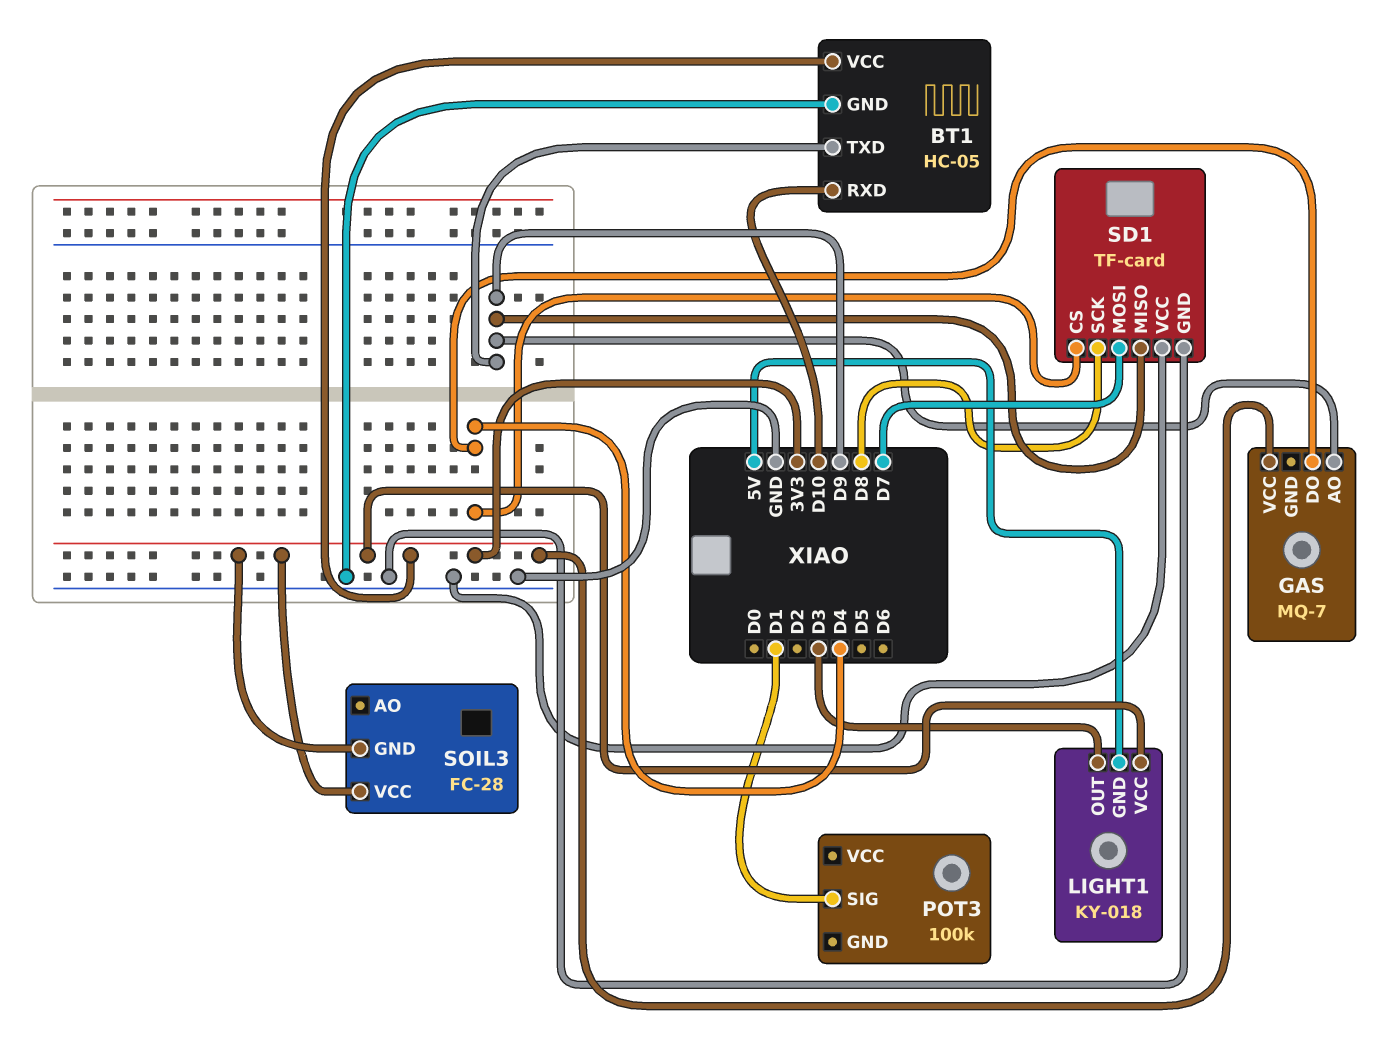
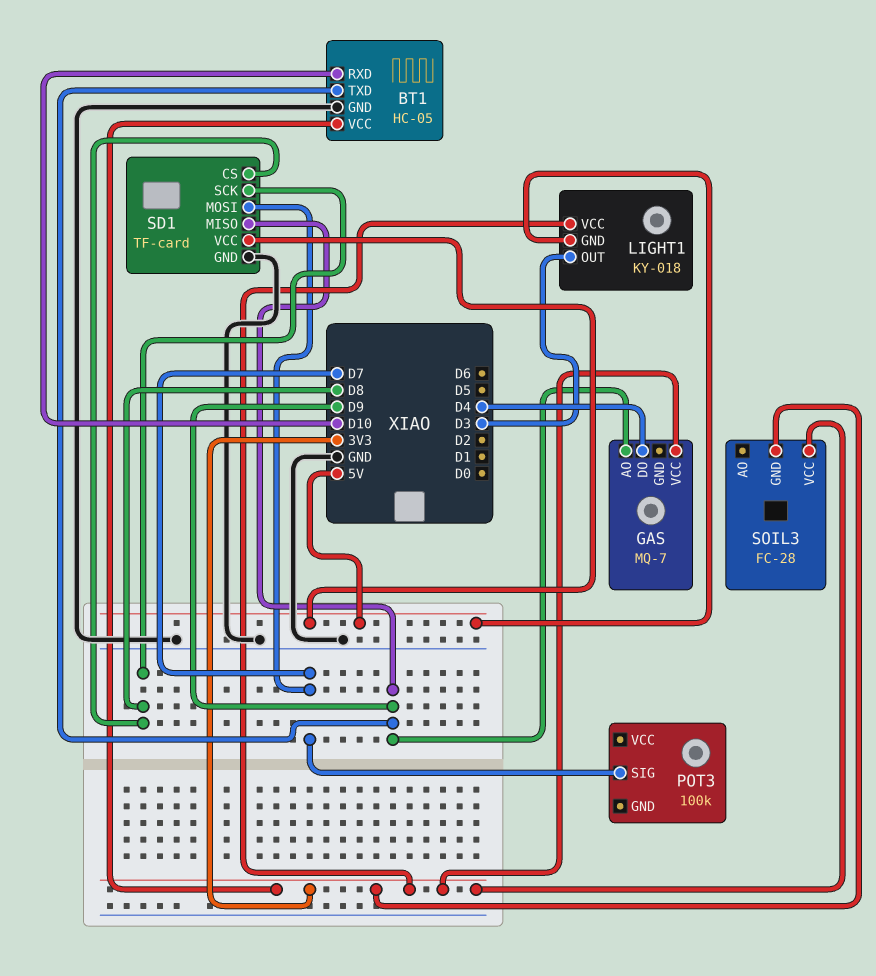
POT3 pin SIG: D1 -> D7
SD1 pin CS: D4 -> D8
SD1 pin VCC: GND -> 5V

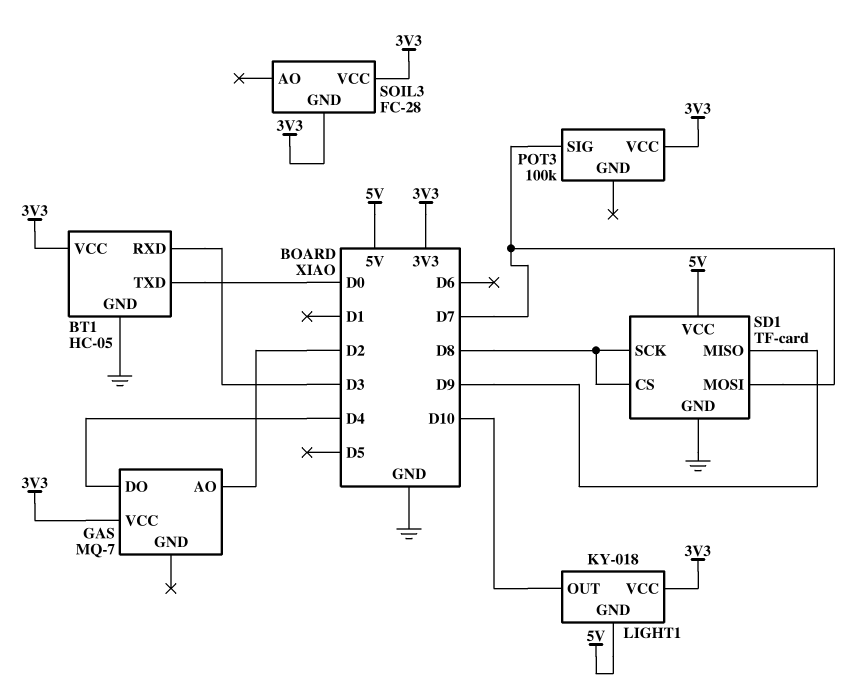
BT1 pin RXD: D10 -> D3
BT1 pin TXD: D9 -> D0
GAS pin AO: D9 -> D2
LIGHT1 pin OUT: D3 -> D10
POT3 pin VCC: none -> 3V3

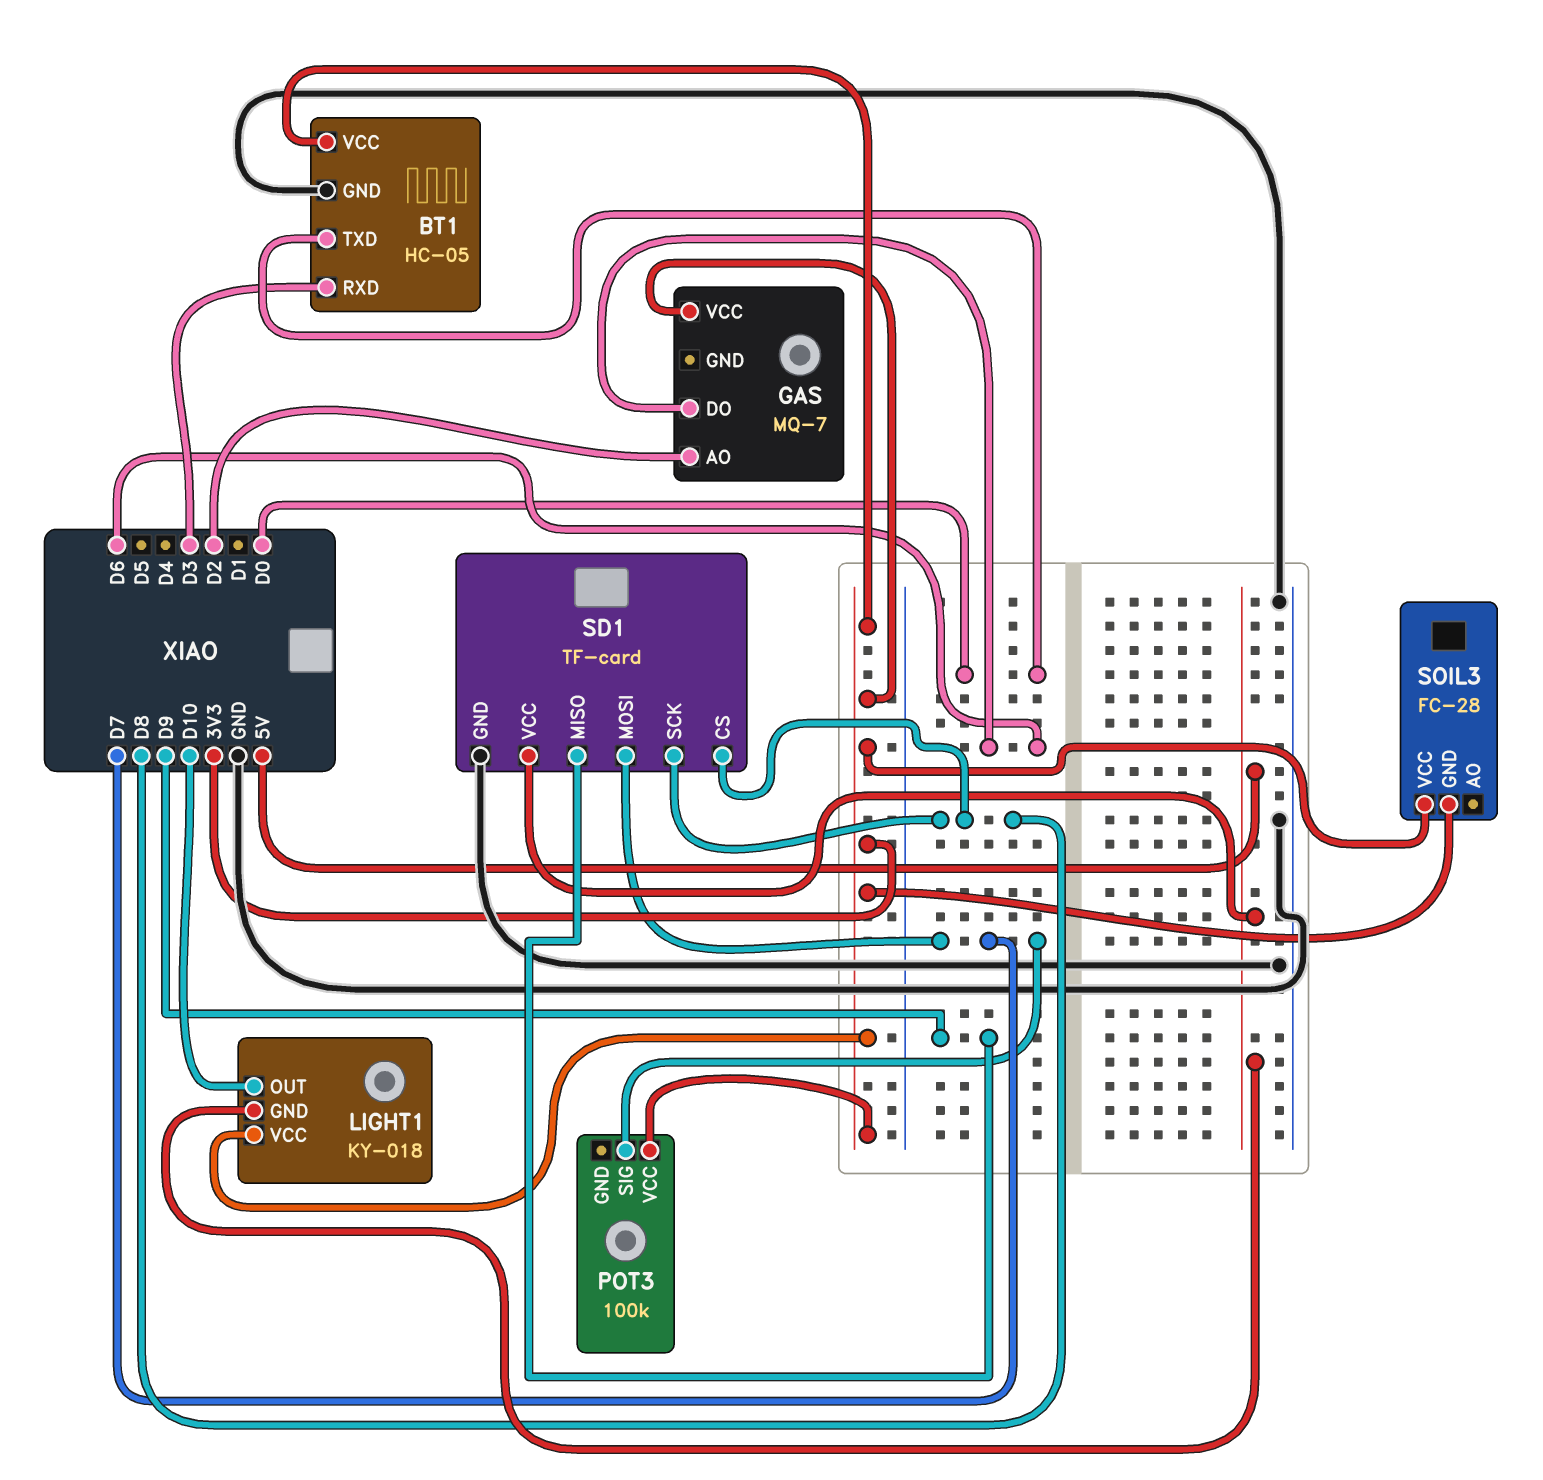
GAS pin DO: D4 -> D6

